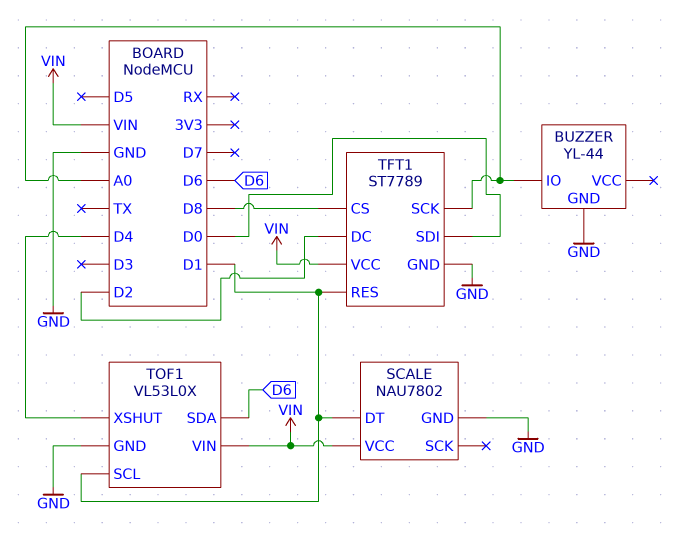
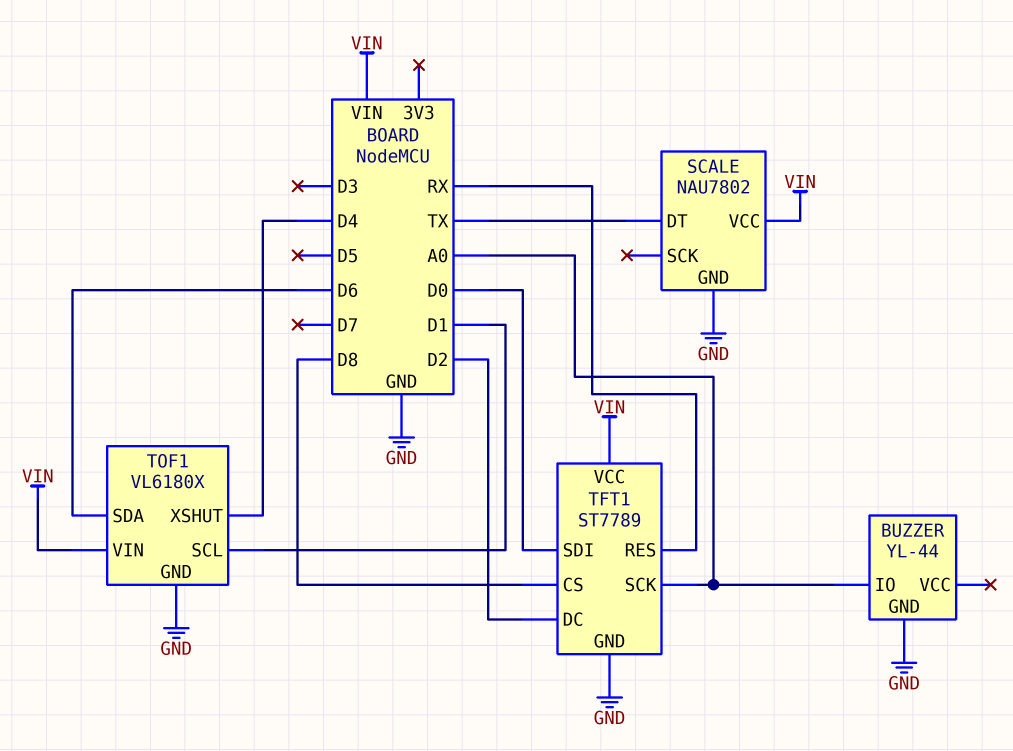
SCALE pin DT: D1 -> TX
TFT1 pin RES: D1 -> RX
TOF1: VL53L0X -> VL6180X

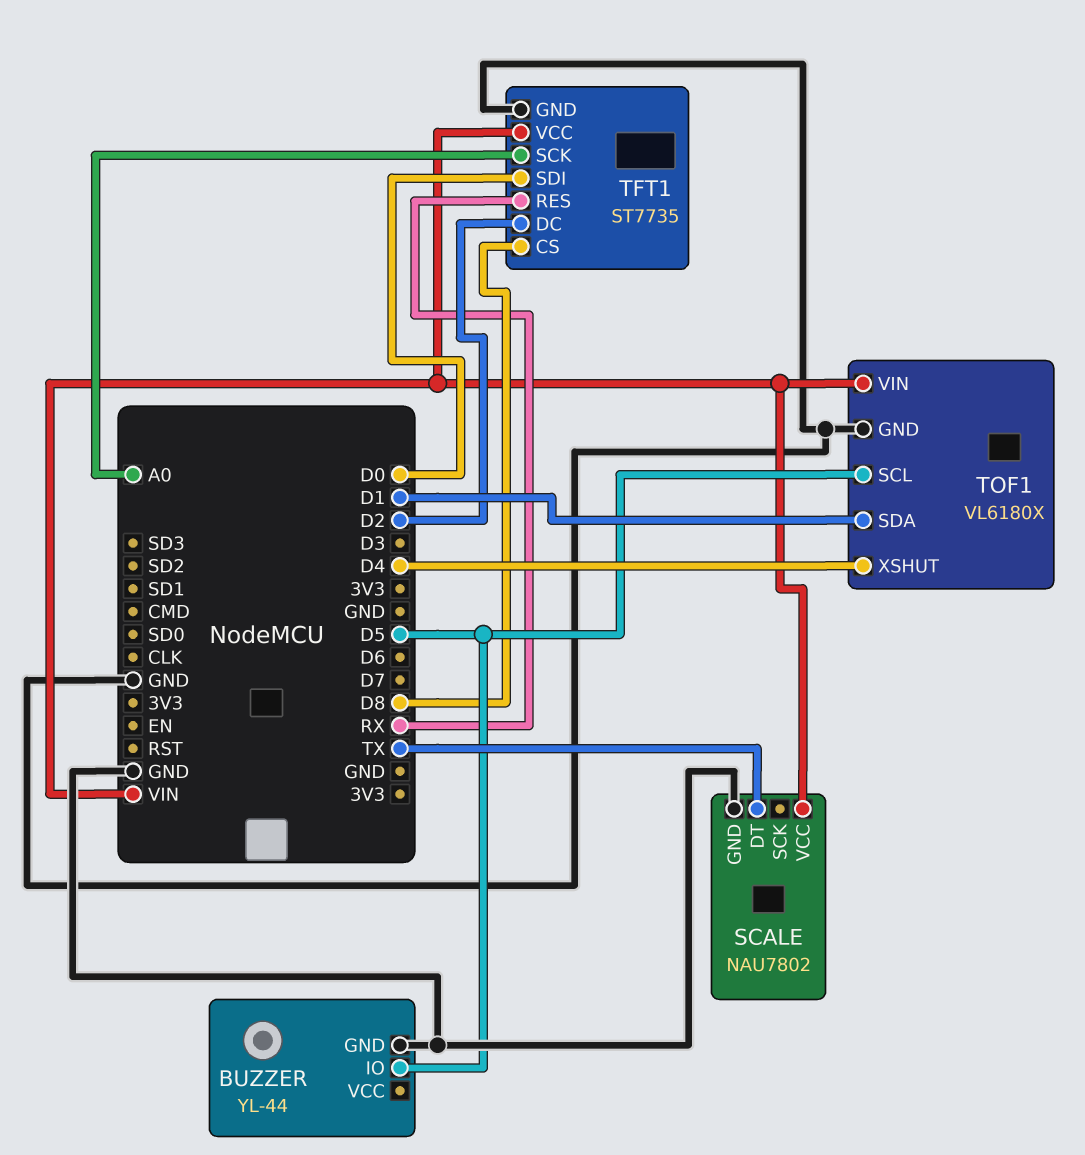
BUZZER pin IO: A0 -> D5
TFT1: ST7789 -> ST7735
TOF1 pin SCL: D1 -> D5
TOF1 pin SDA: D6 -> D1

